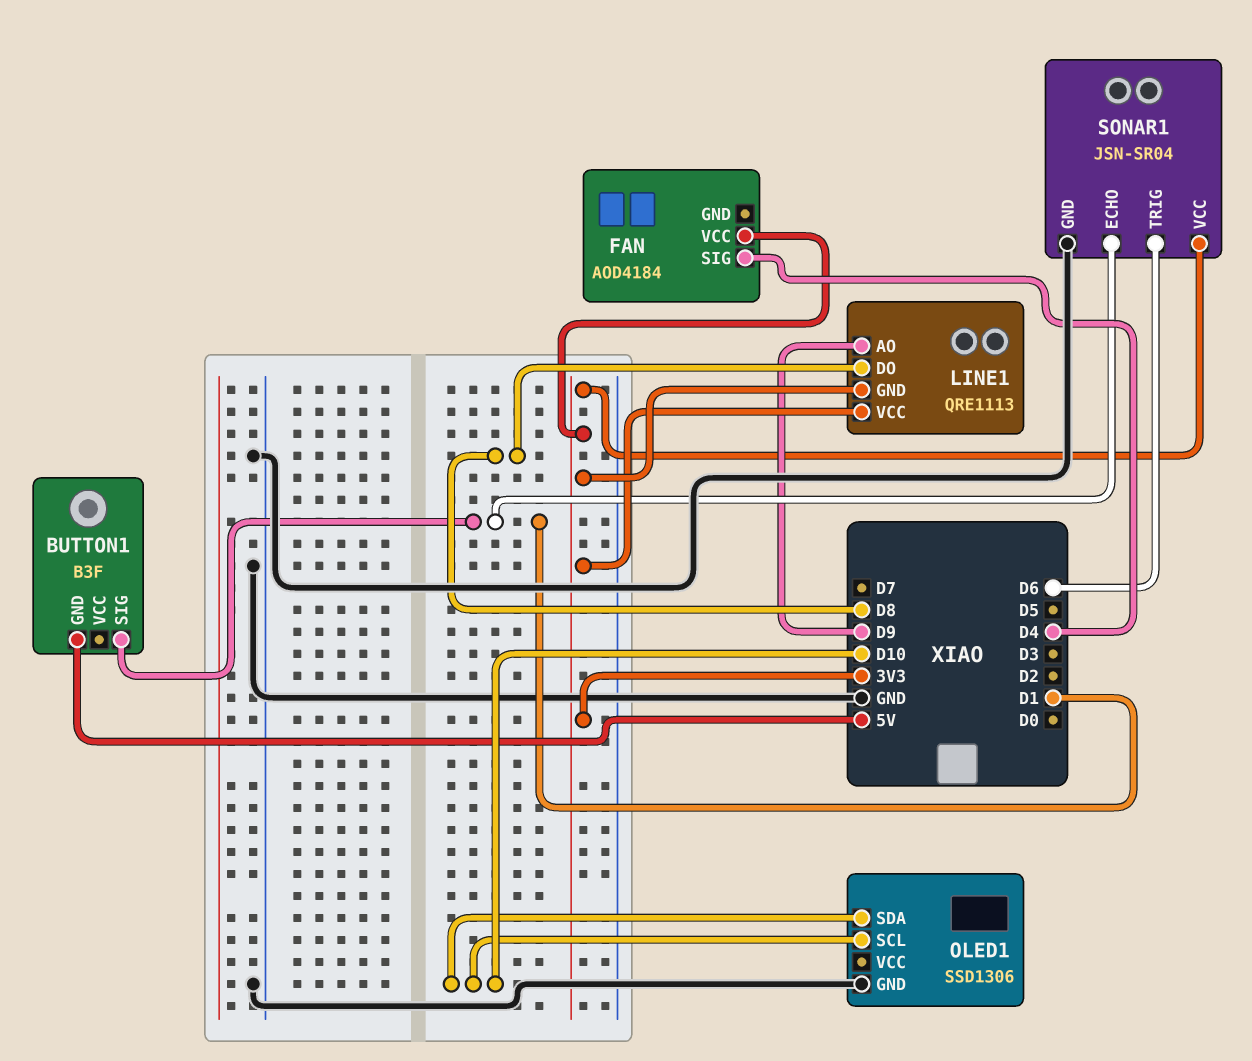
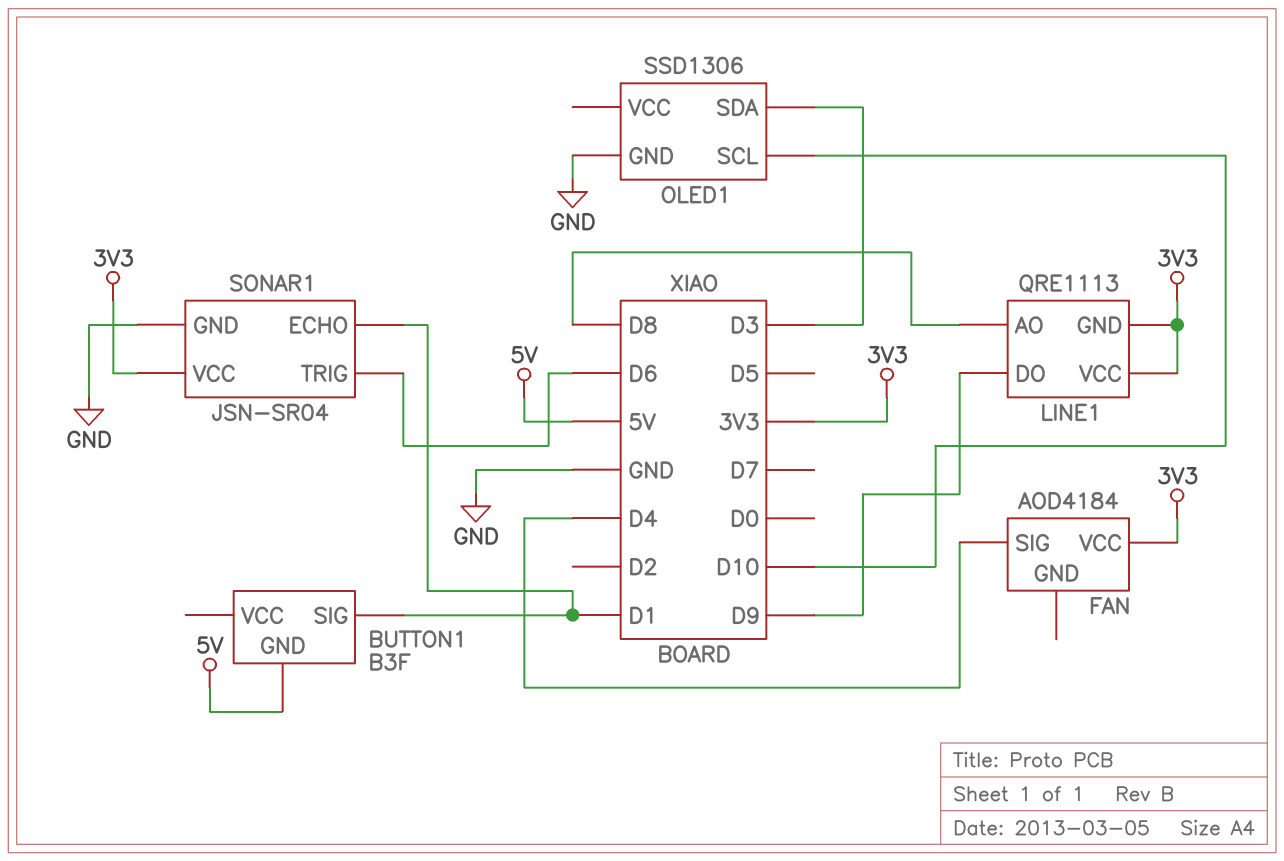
LINE1 pin AO: D9 -> D8
LINE1 pin DO: D8 -> D9
OLED1 pin SDA: D10 -> D3

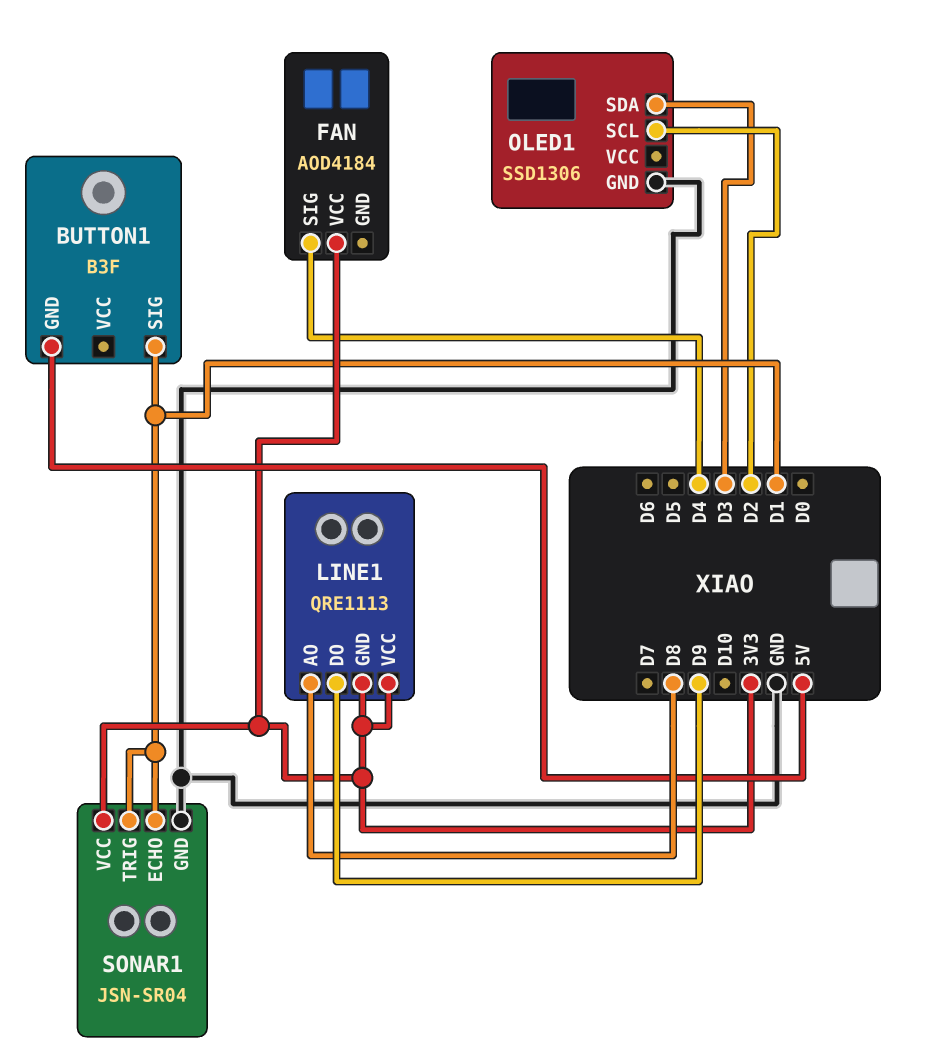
OLED1 pin SCL: D10 -> D2
SONAR1 pin TRIG: D6 -> D1

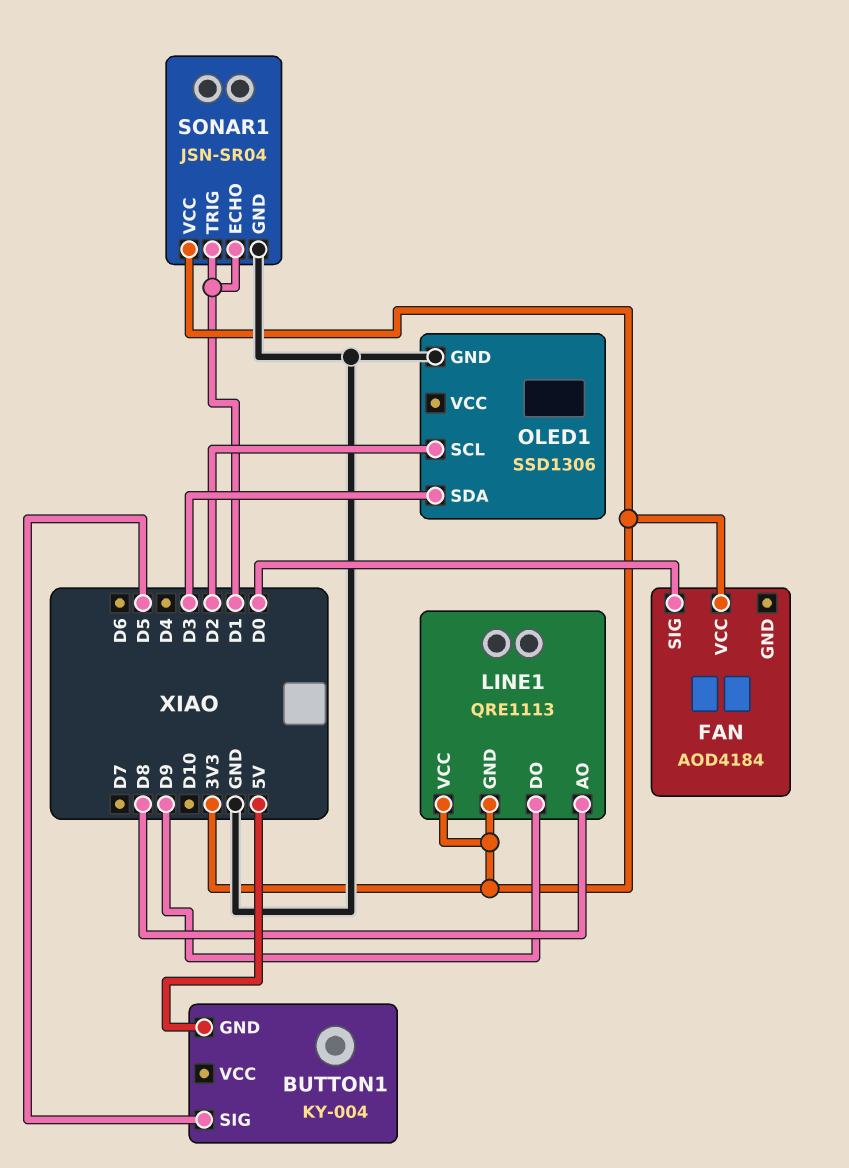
BUTTON1: B3F -> KY-004
BUTTON1 pin SIG: D1 -> D5
FAN pin SIG: D4 -> D0

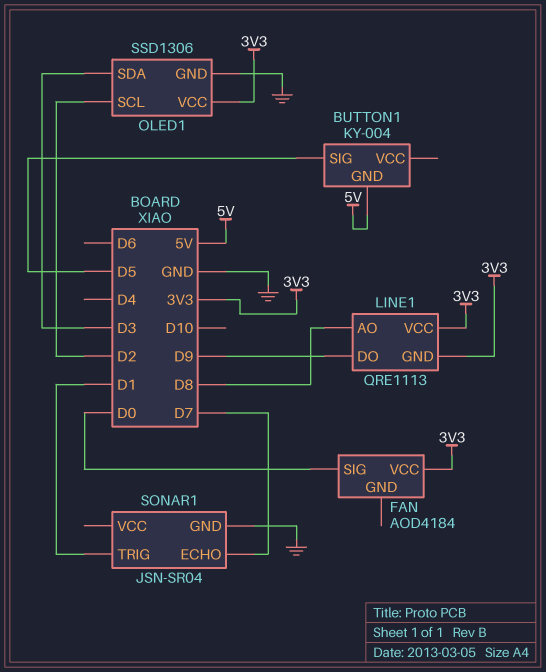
OLED1 pin VCC: none -> 3V3
SONAR1 pin ECHO: D1 -> D7
SONAR1 pin VCC: 3V3 -> none

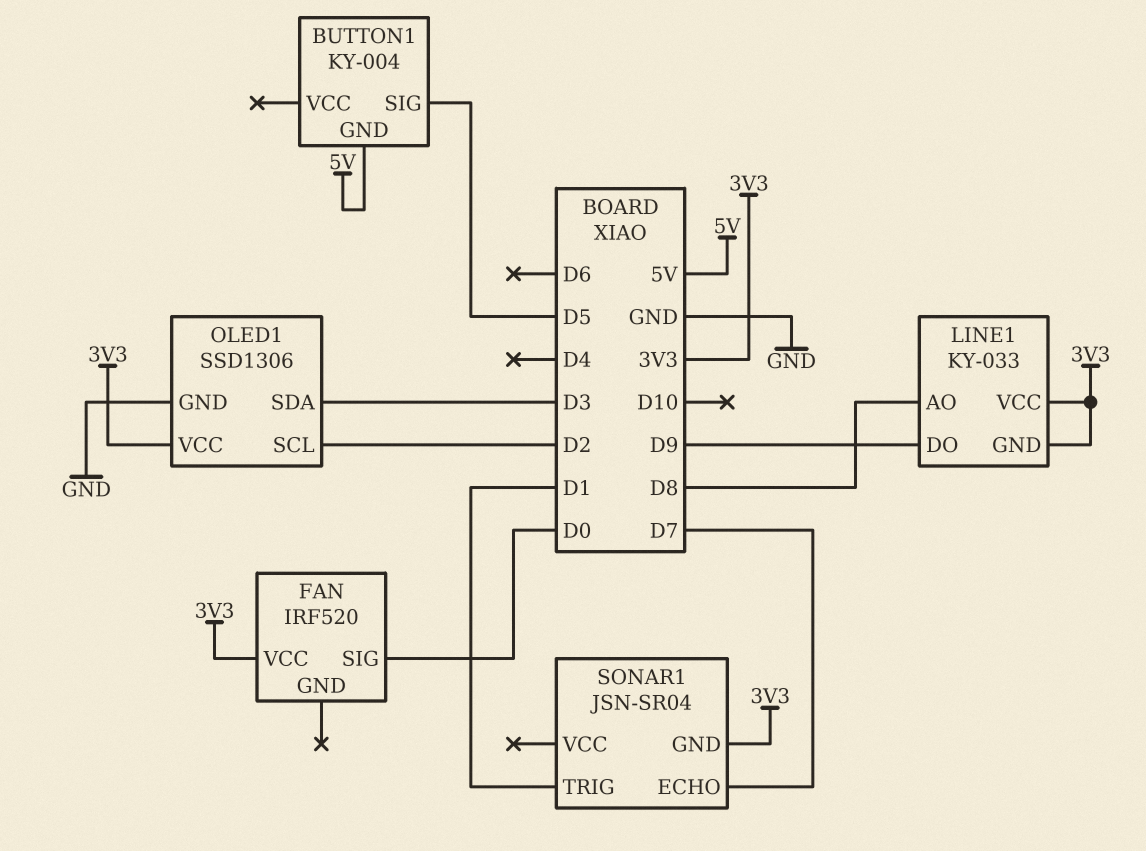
FAN: AOD4184 -> IRF520
LINE1: QRE1113 -> KY-033
SONAR1 pin GND: GND -> 3V3

